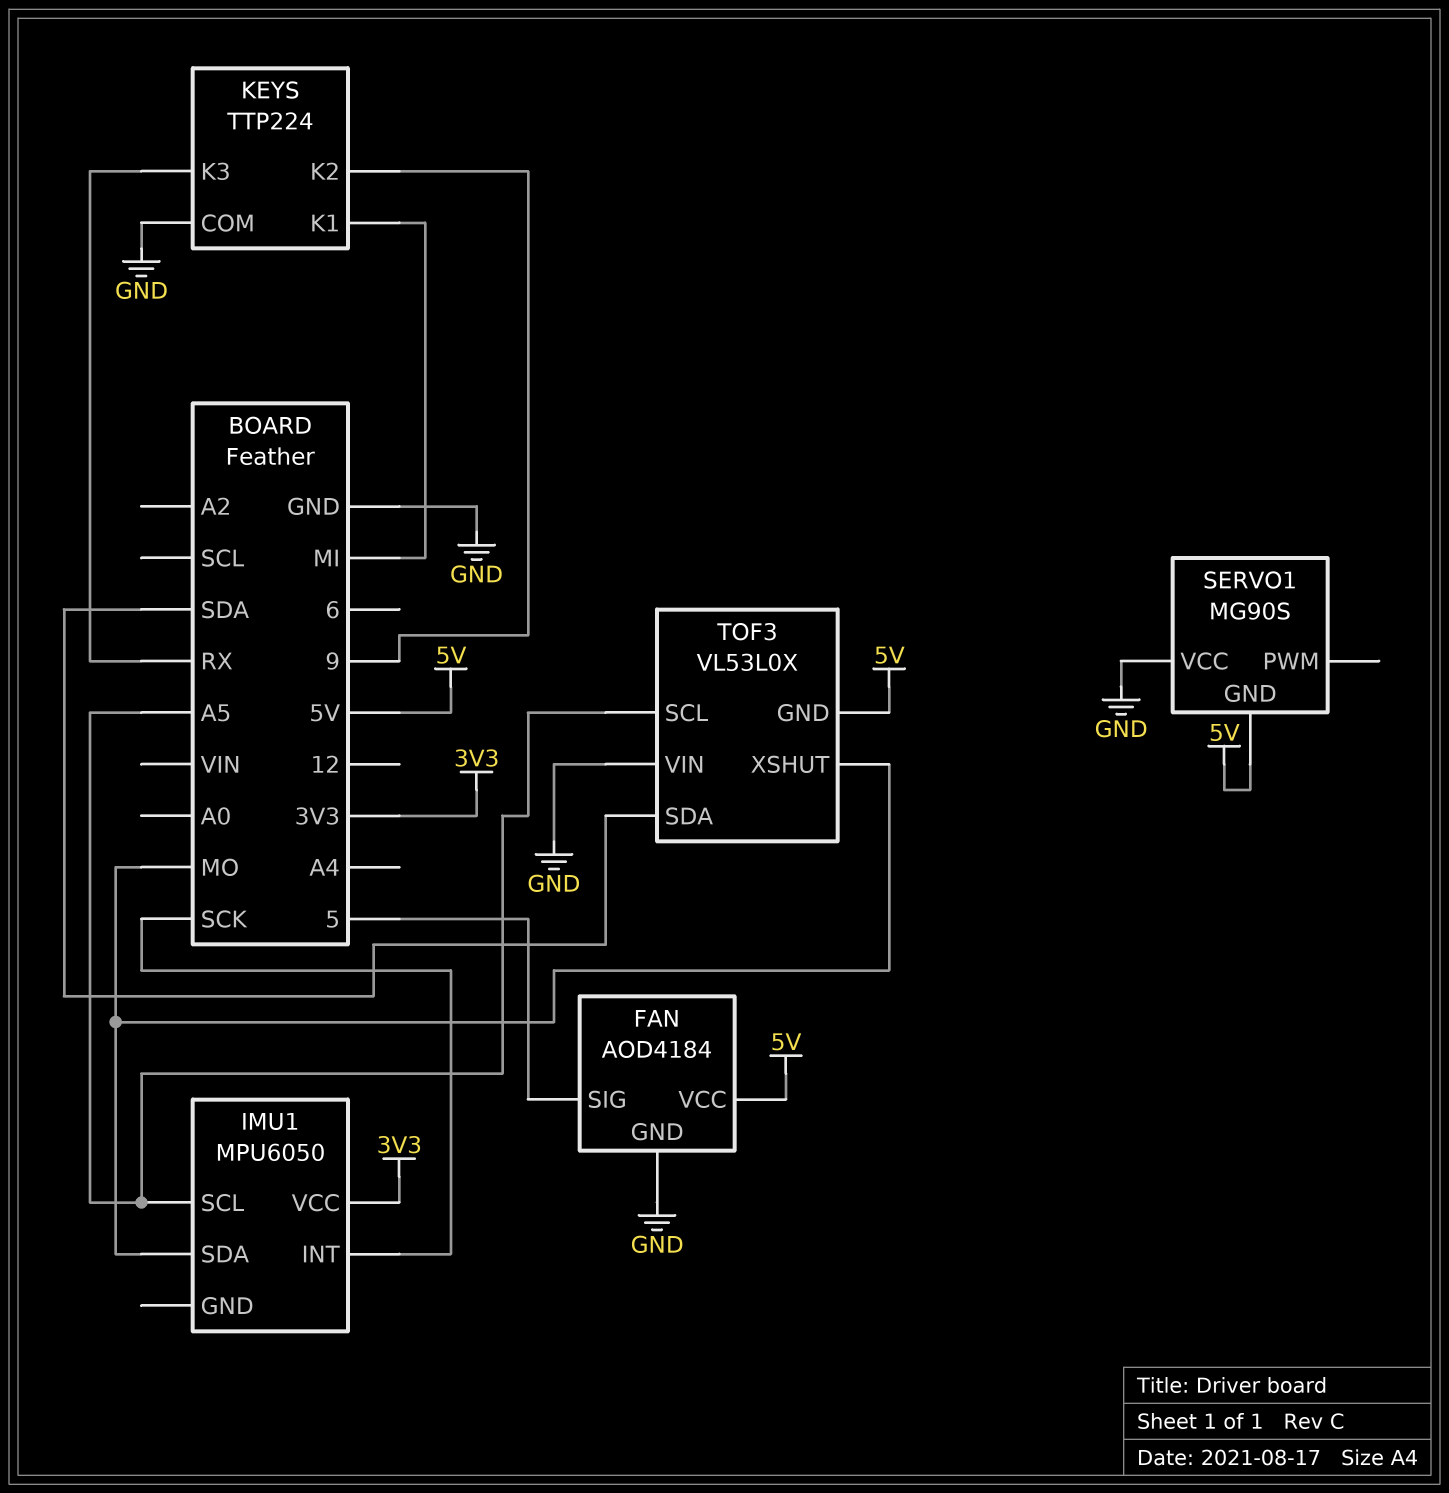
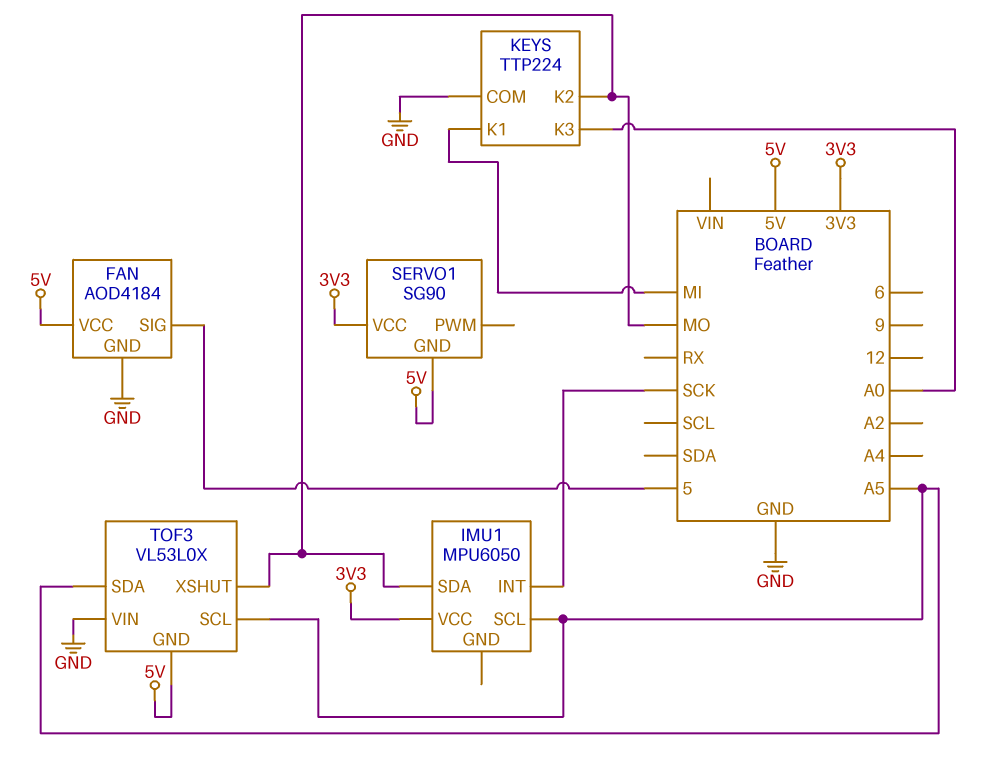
KEYS pin K2: 9 -> MO
KEYS pin K3: RX -> A0
SERVO1: MG90S -> SG90
SERVO1 pin VCC: GND -> 3V3
TOF3 pin SDA: SDA -> A5

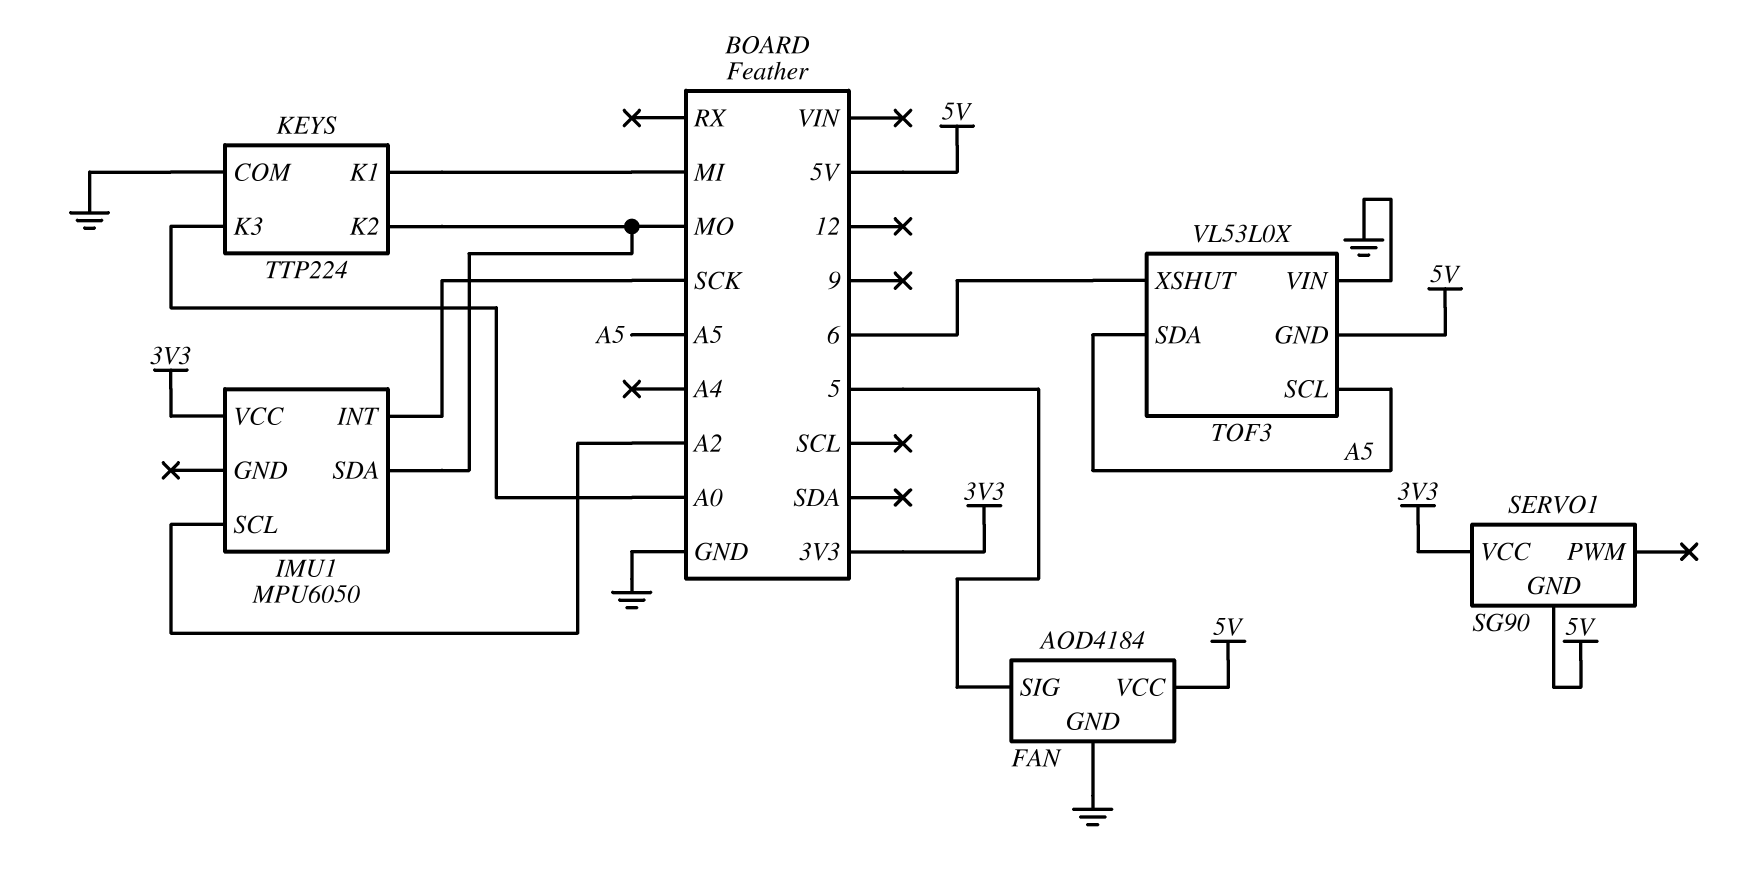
IMU1 pin SCL: A5 -> A2
TOF3 pin XSHUT: MO -> 6

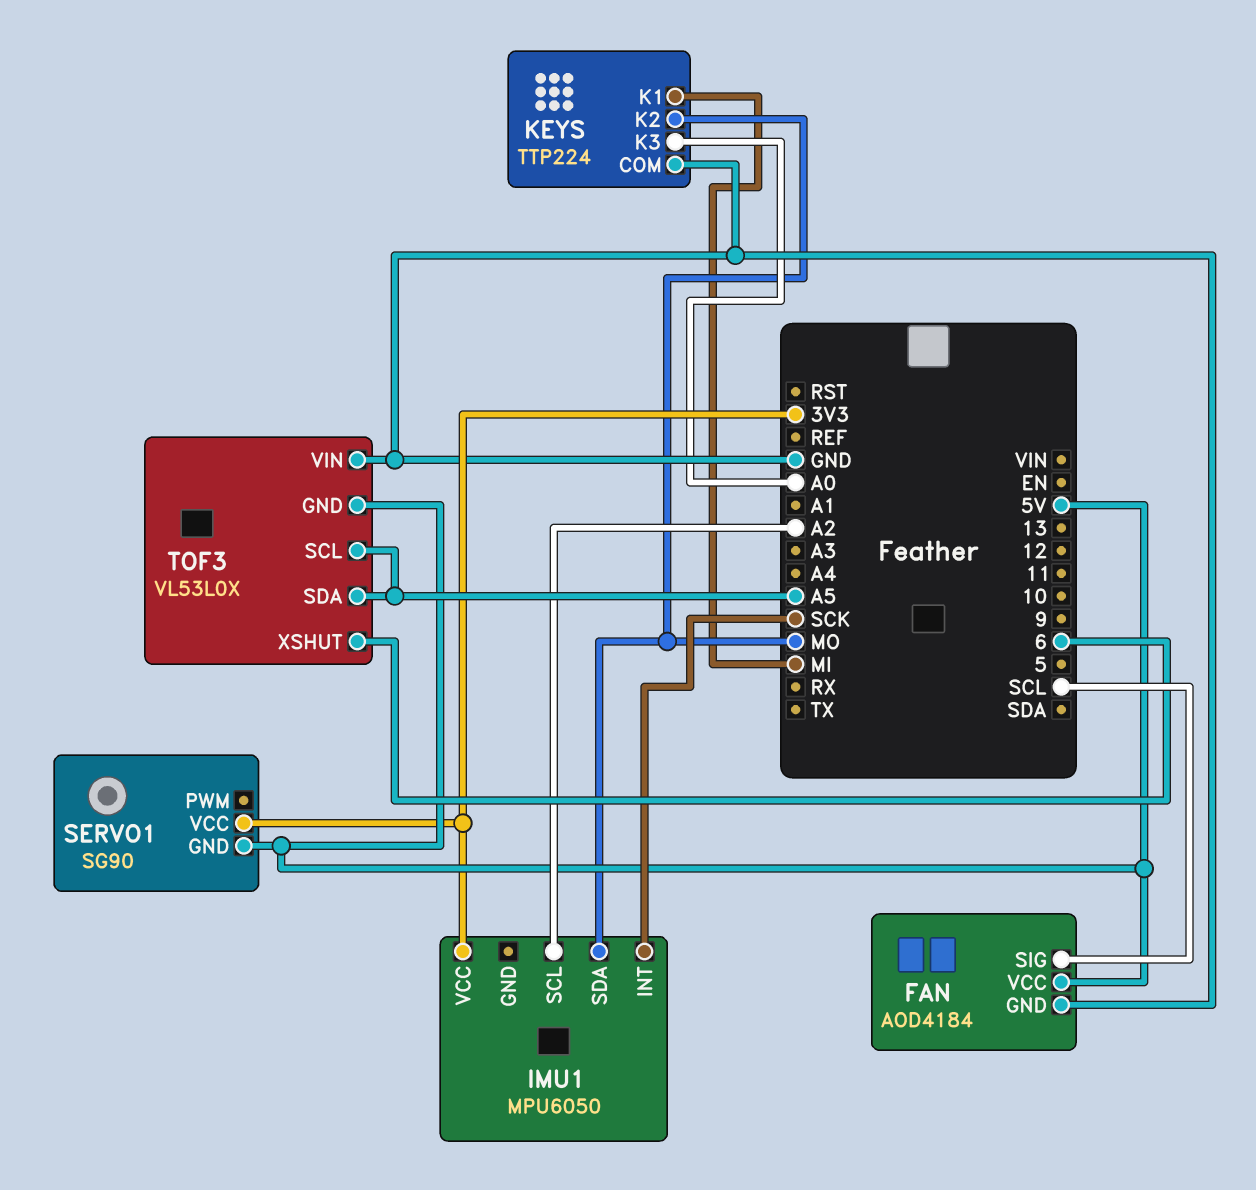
FAN pin SIG: 5 -> SCL

